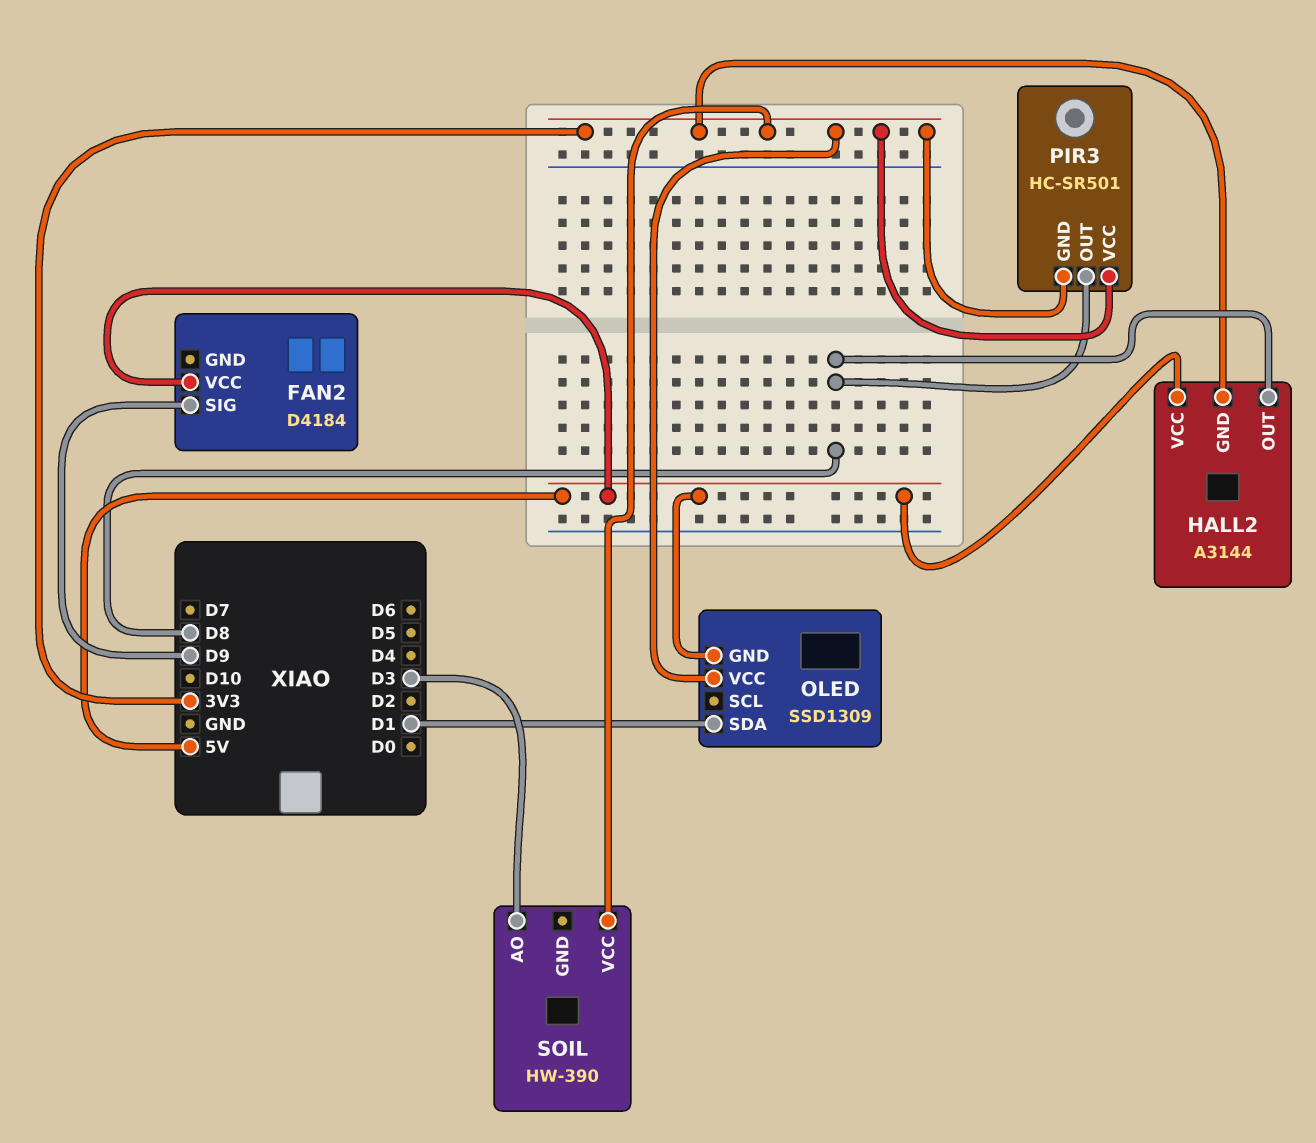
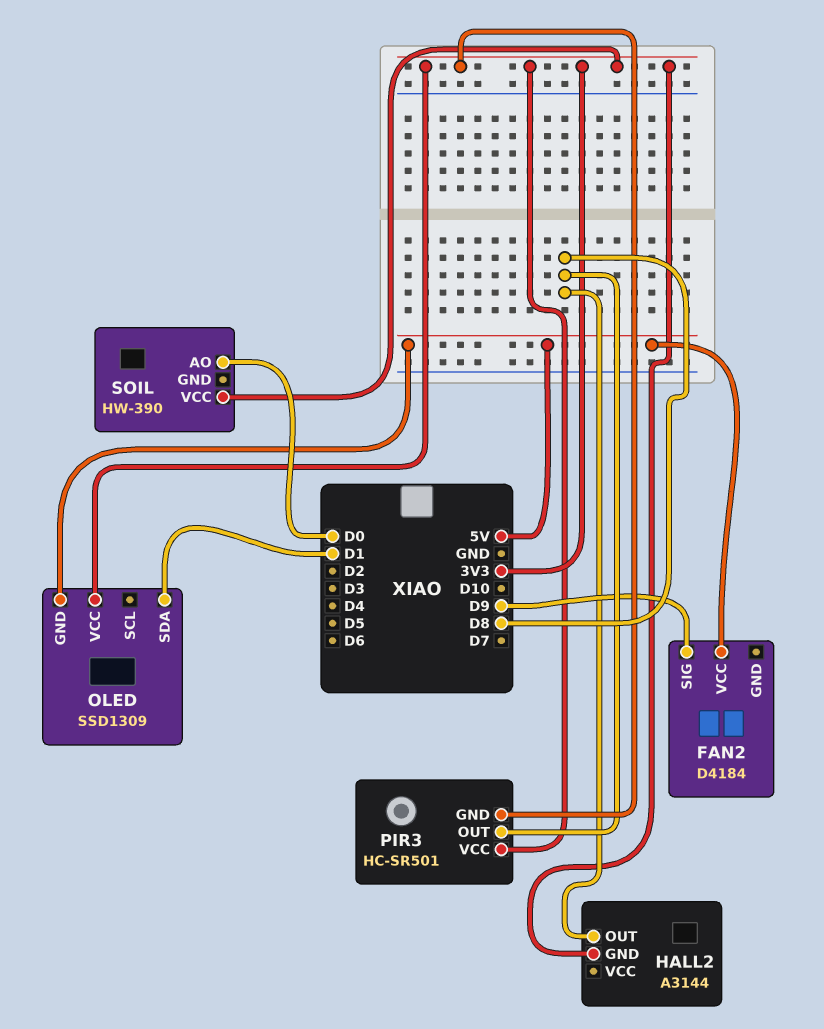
HALL2 pin VCC: 5V -> none
SOIL pin AO: D3 -> D0

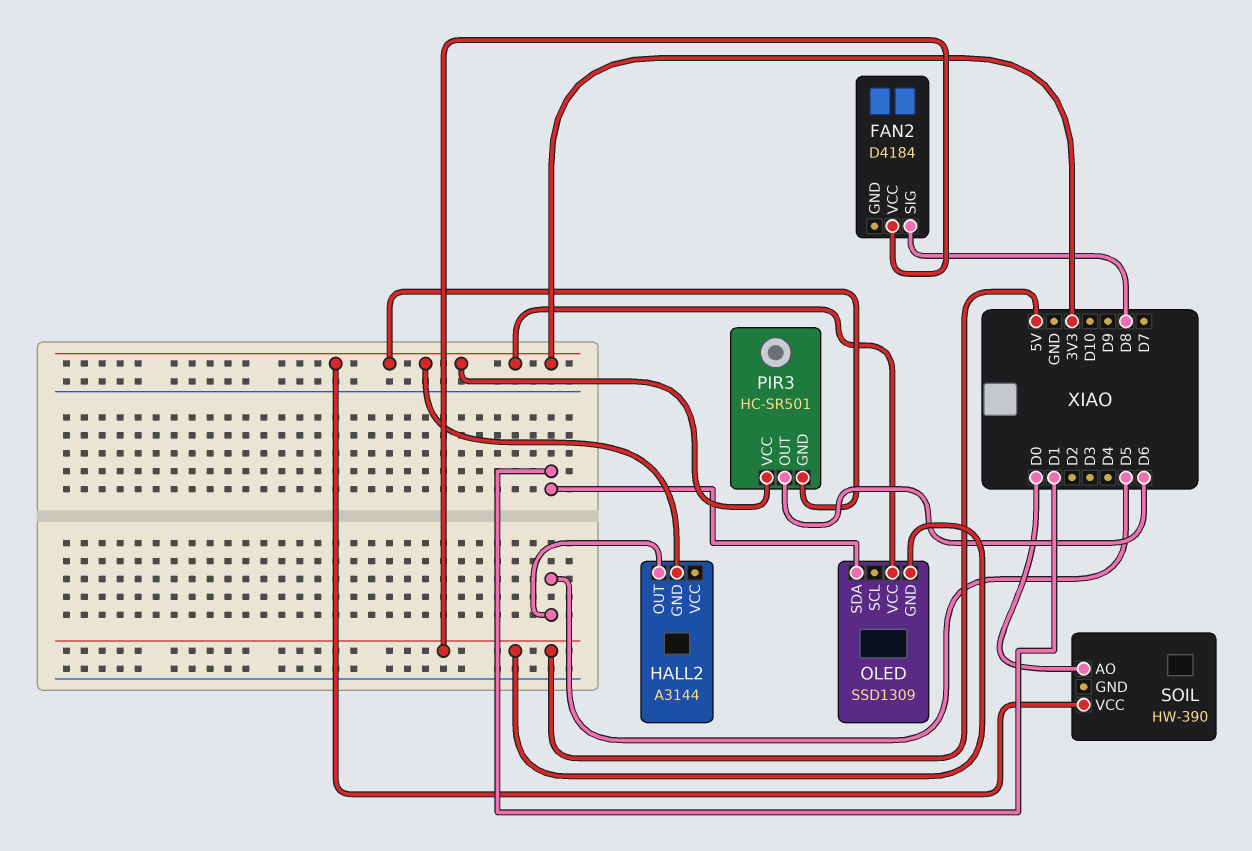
FAN2 pin SIG: D9 -> D8
HALL2 pin OUT: D8 -> D5
PIR3 pin OUT: D8 -> D6

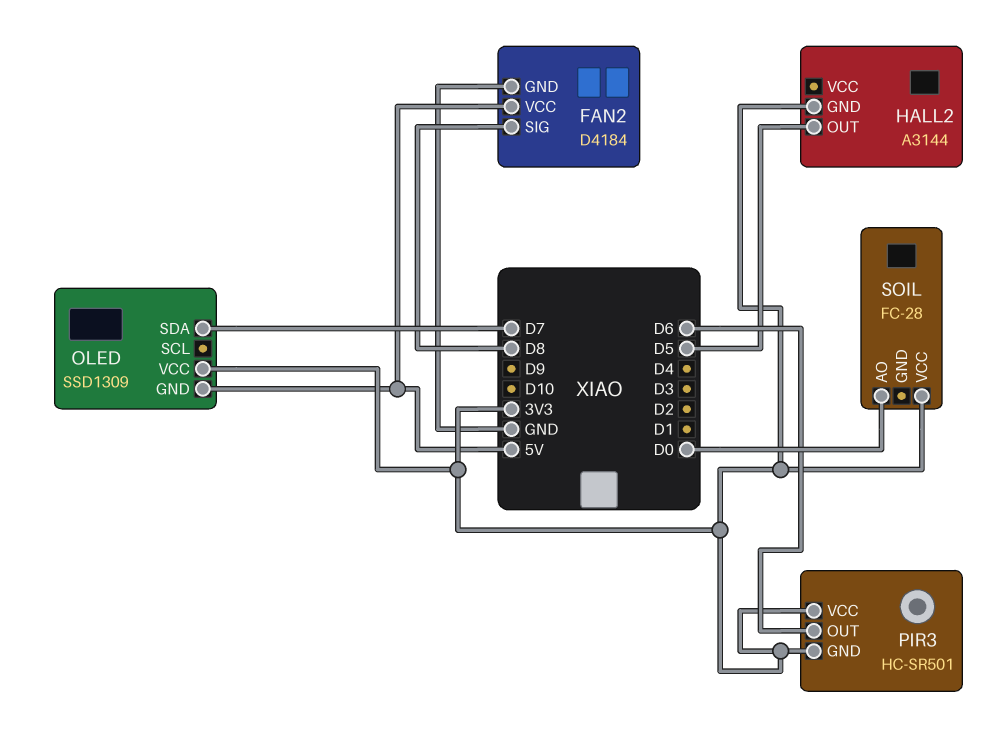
FAN2 pin GND: none -> GND
OLED pin SDA: D1 -> D7
SOIL: HW-390 -> FC-28

